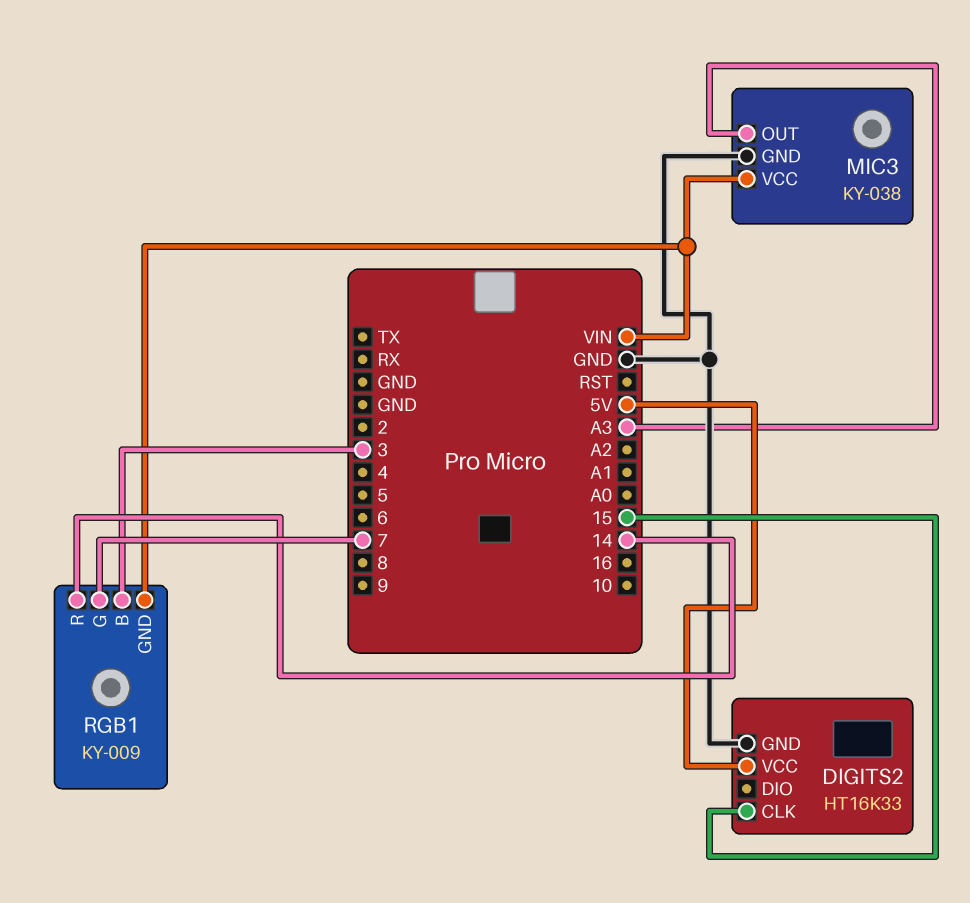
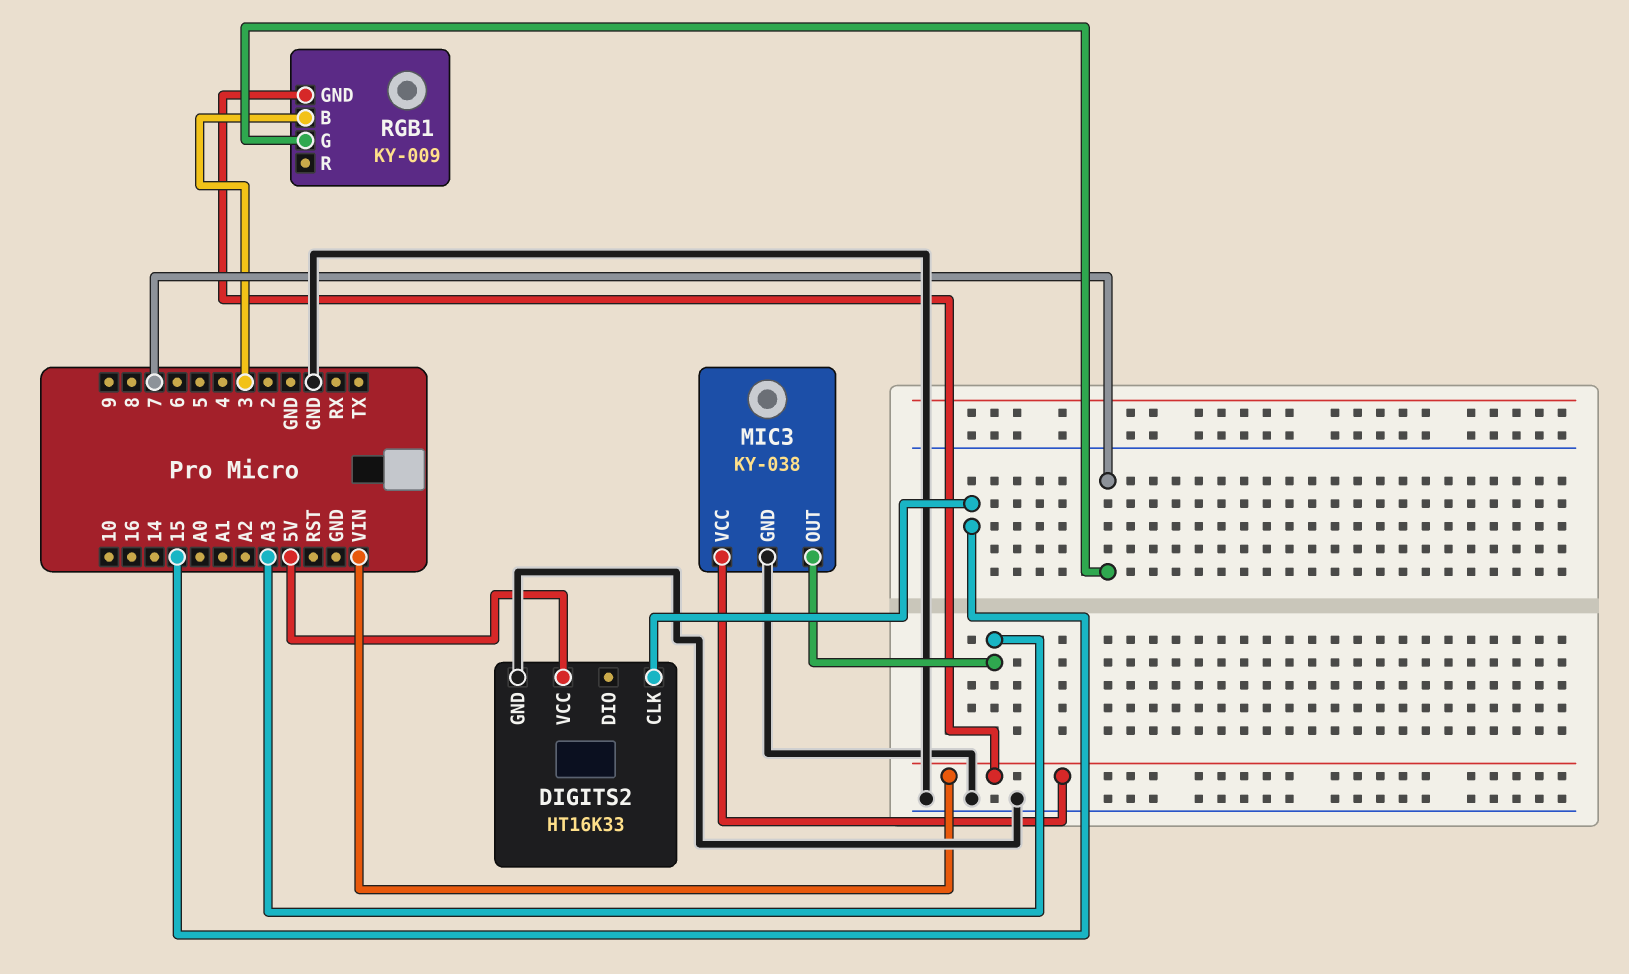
RGB1 pin R: 14 -> none

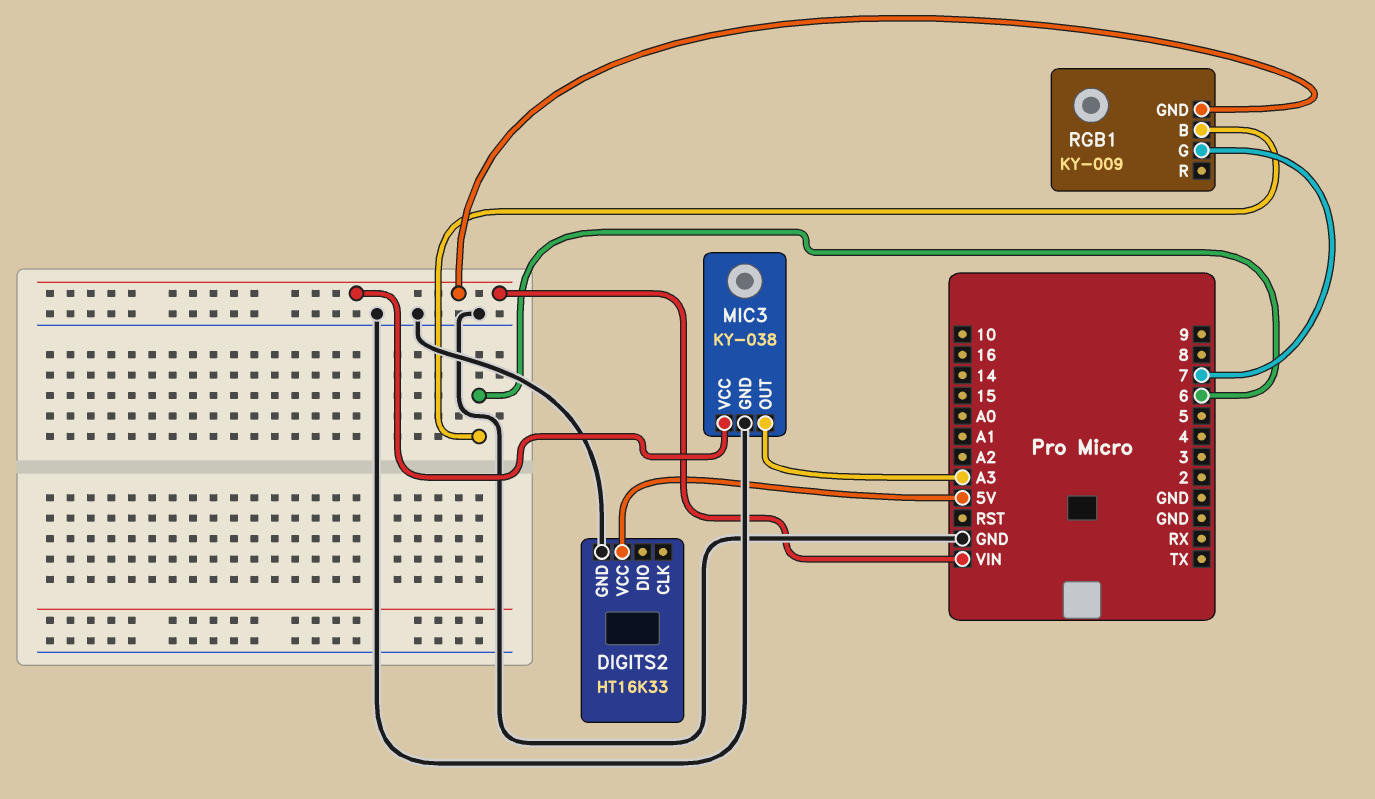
DIGITS2 pin CLK: 15 -> none
RGB1 pin B: 3 -> 6

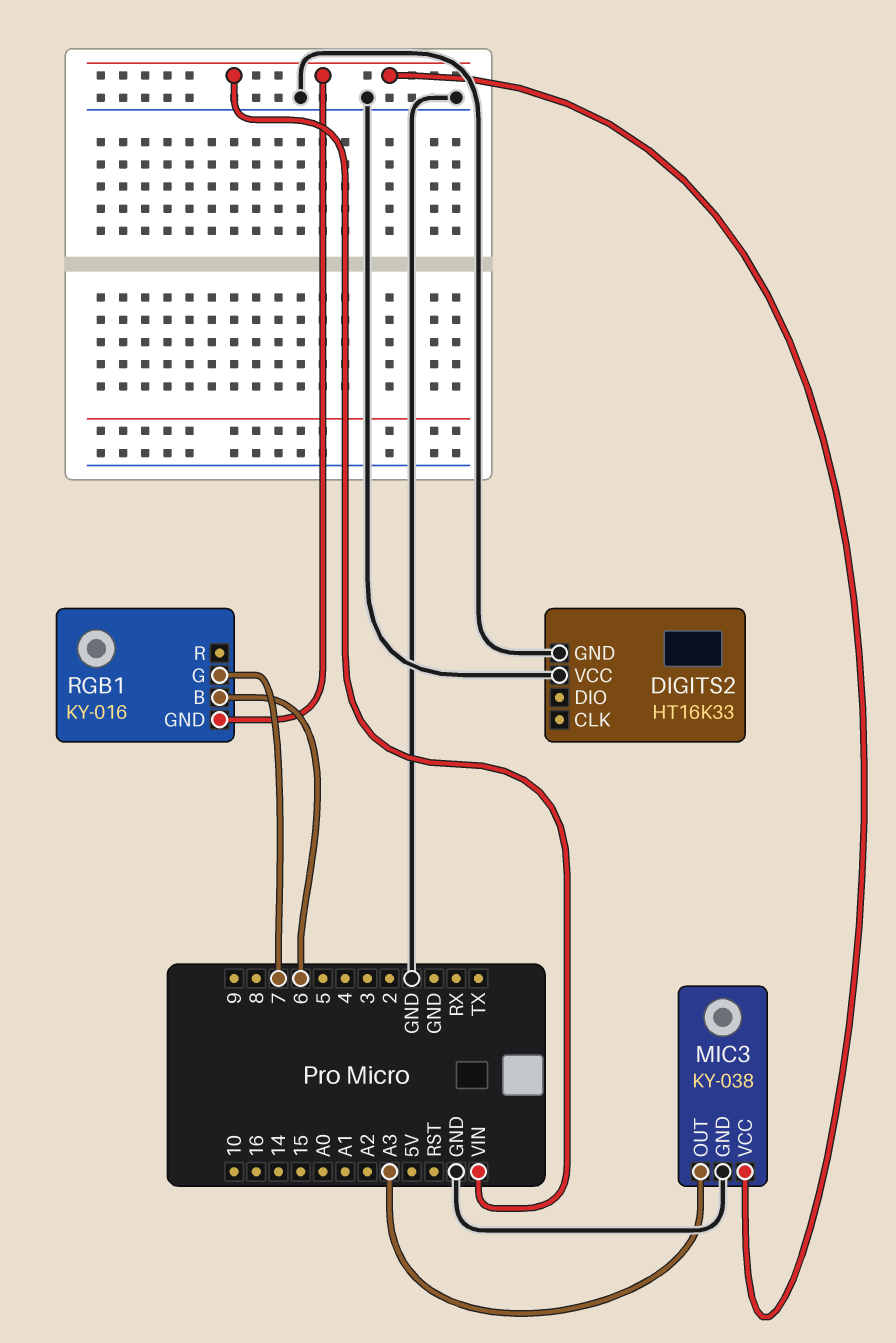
DIGITS2 pin VCC: 5V -> GND
RGB1: KY-009 -> KY-016

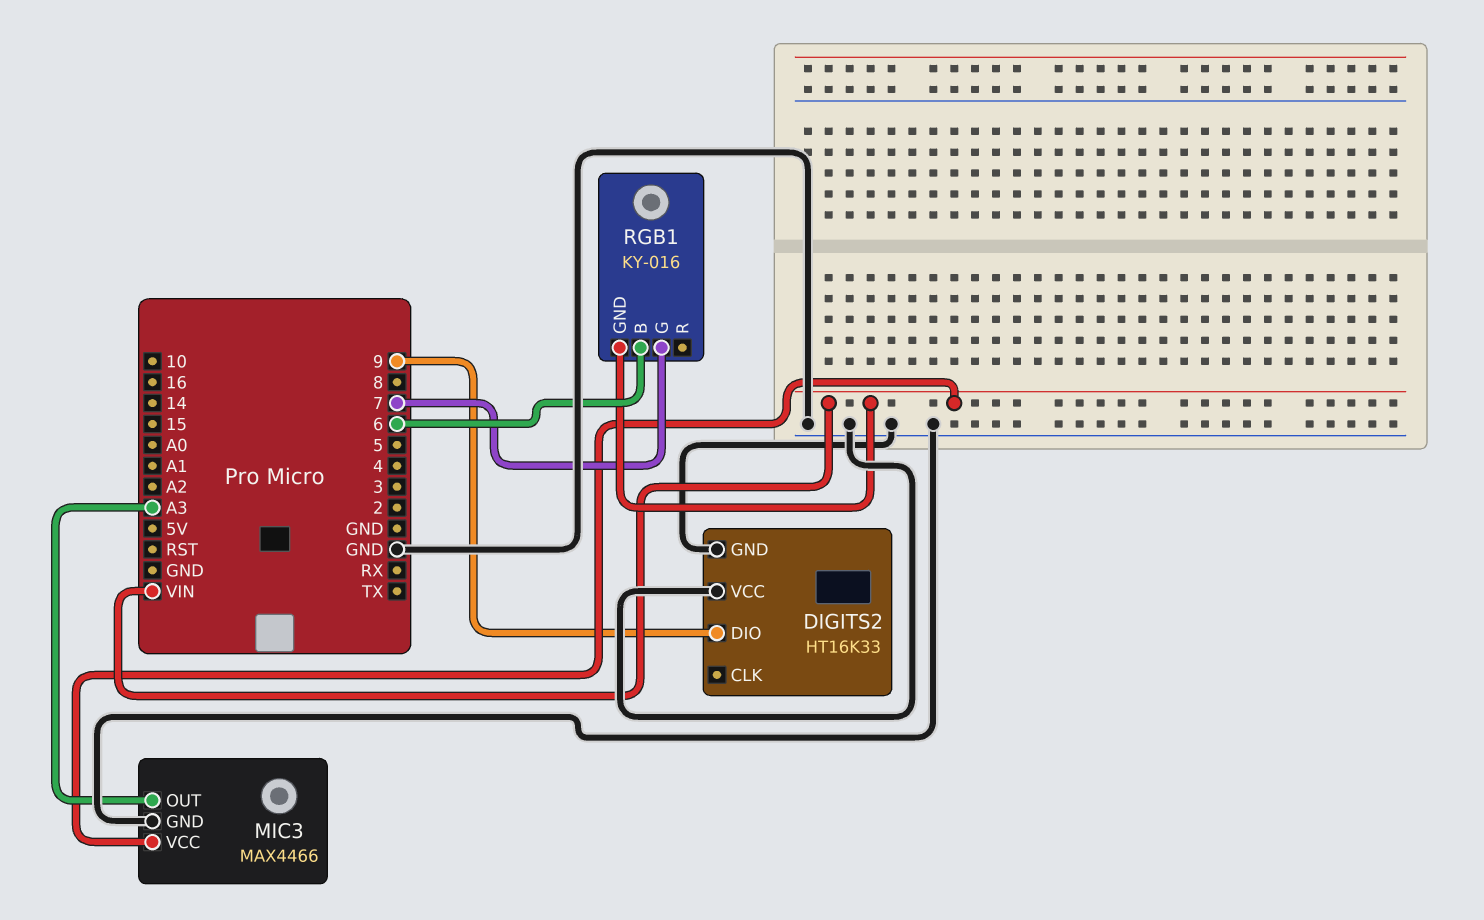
DIGITS2 pin DIO: none -> 9
MIC3: KY-038 -> MAX4466

